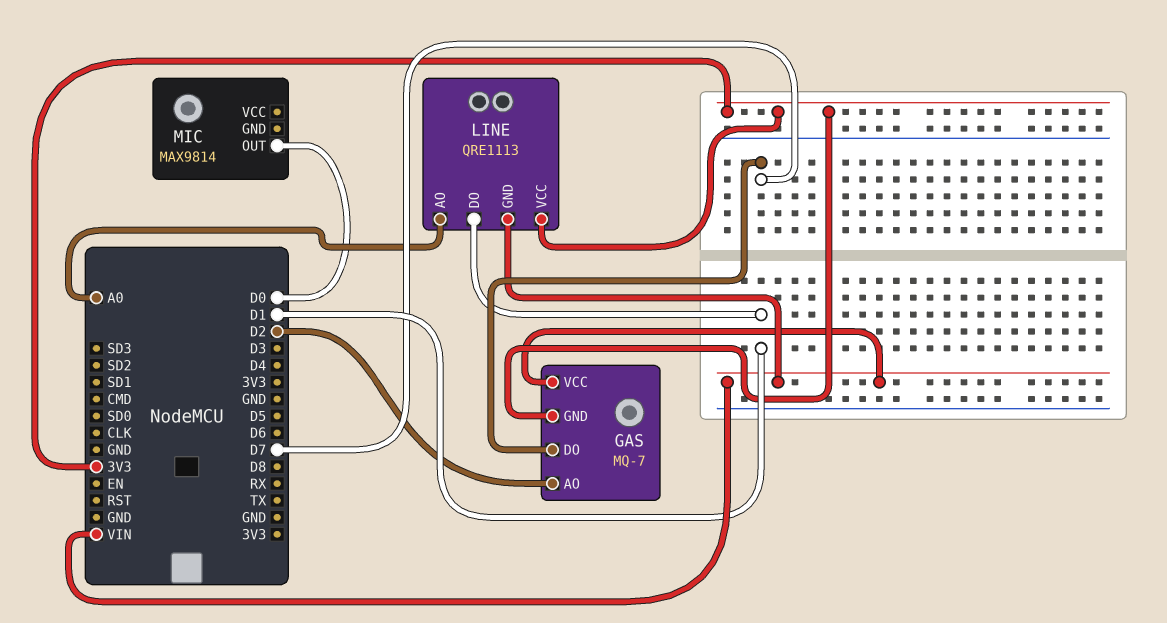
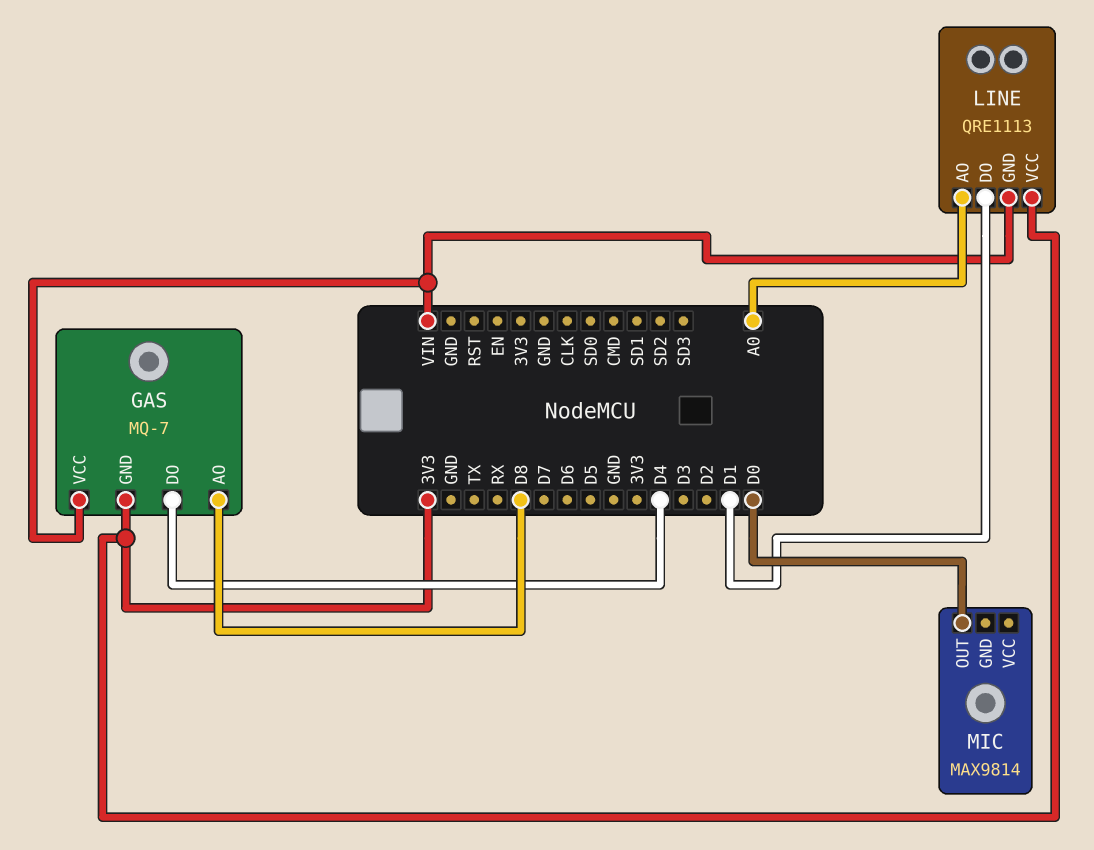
GAS pin AO: D2 -> D8
GAS pin DO: D7 -> D4

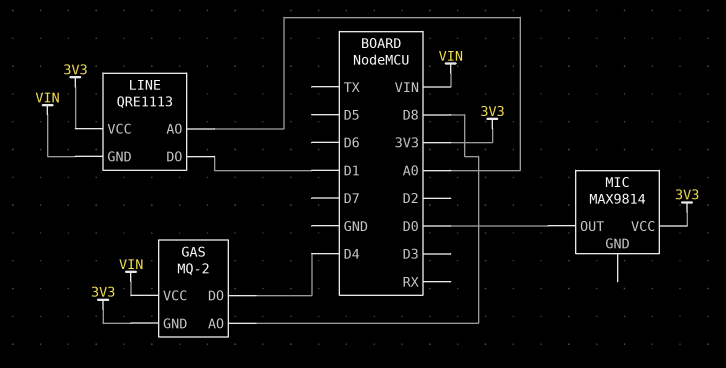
GAS: MQ-7 -> MQ-2
MIC pin VCC: none -> 3V3

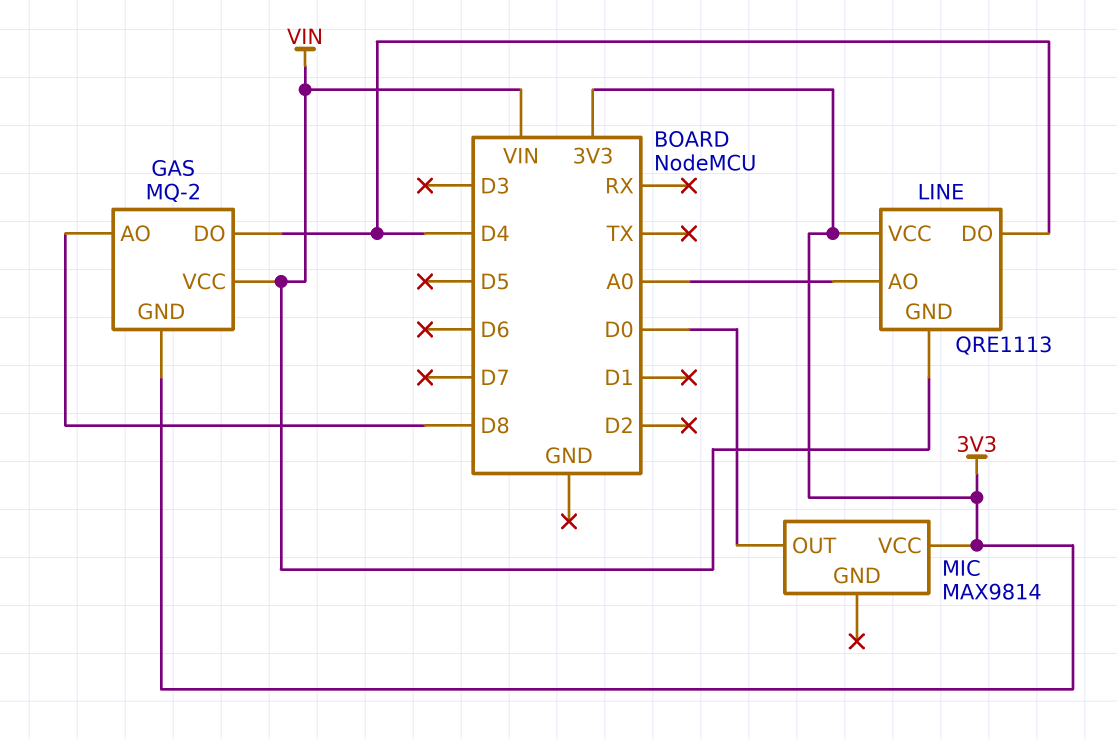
LINE pin DO: D1 -> D4

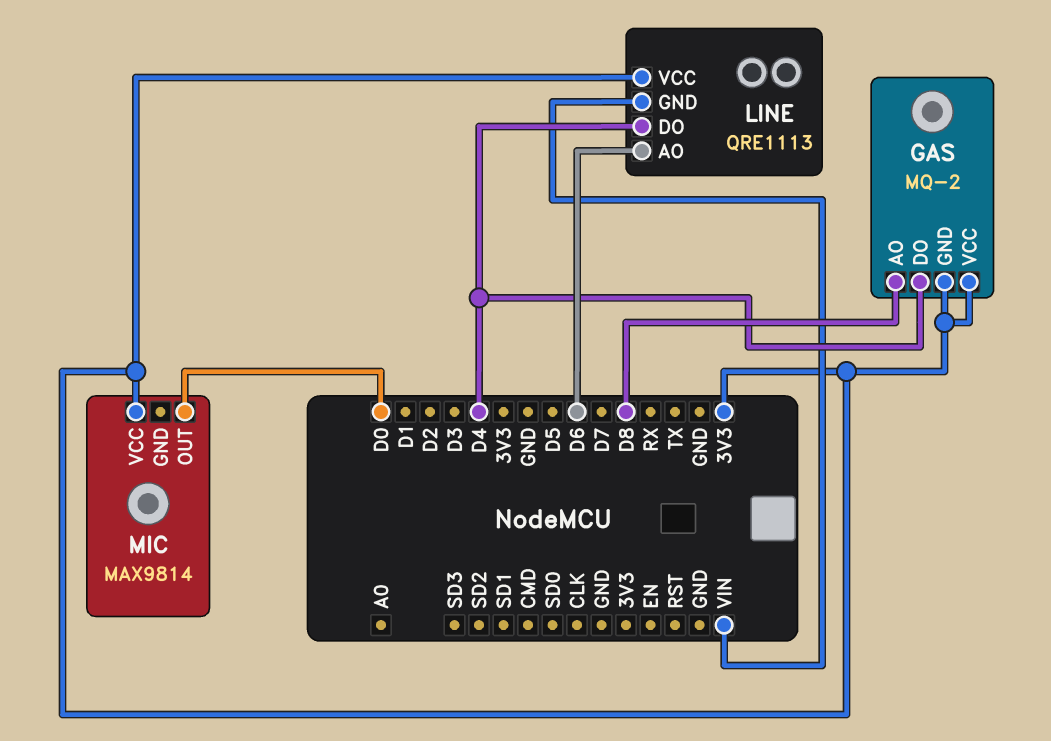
GAS pin VCC: VIN -> 3V3
LINE pin AO: A0 -> D6

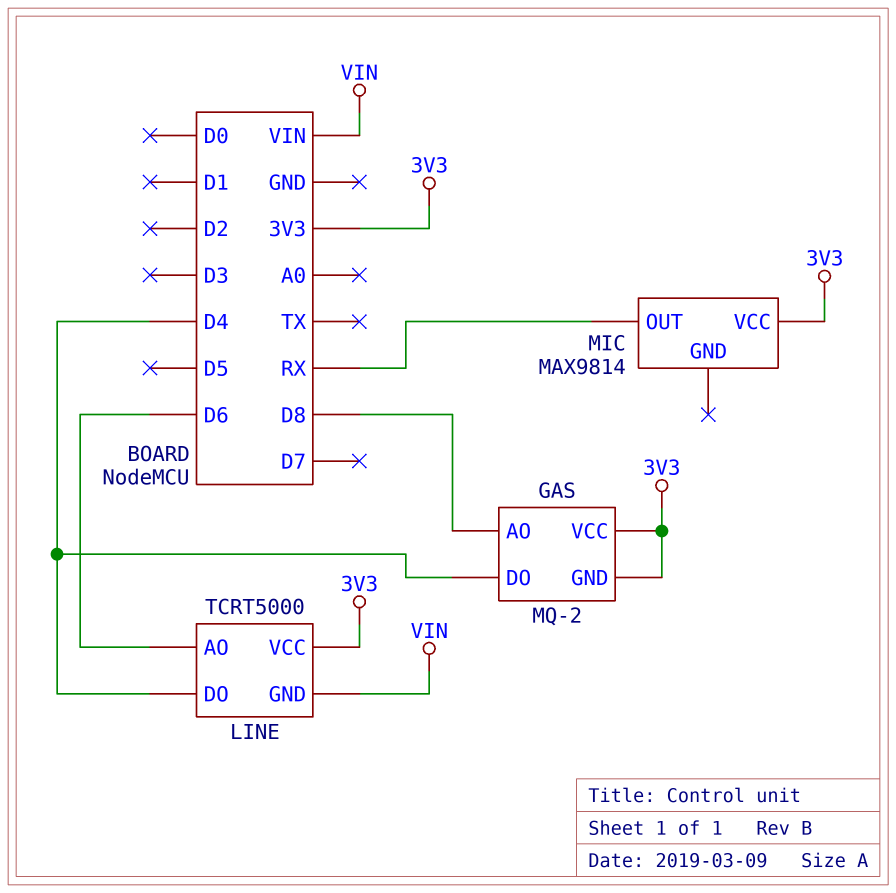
LINE: QRE1113 -> TCRT5000
MIC pin OUT: D0 -> RX

